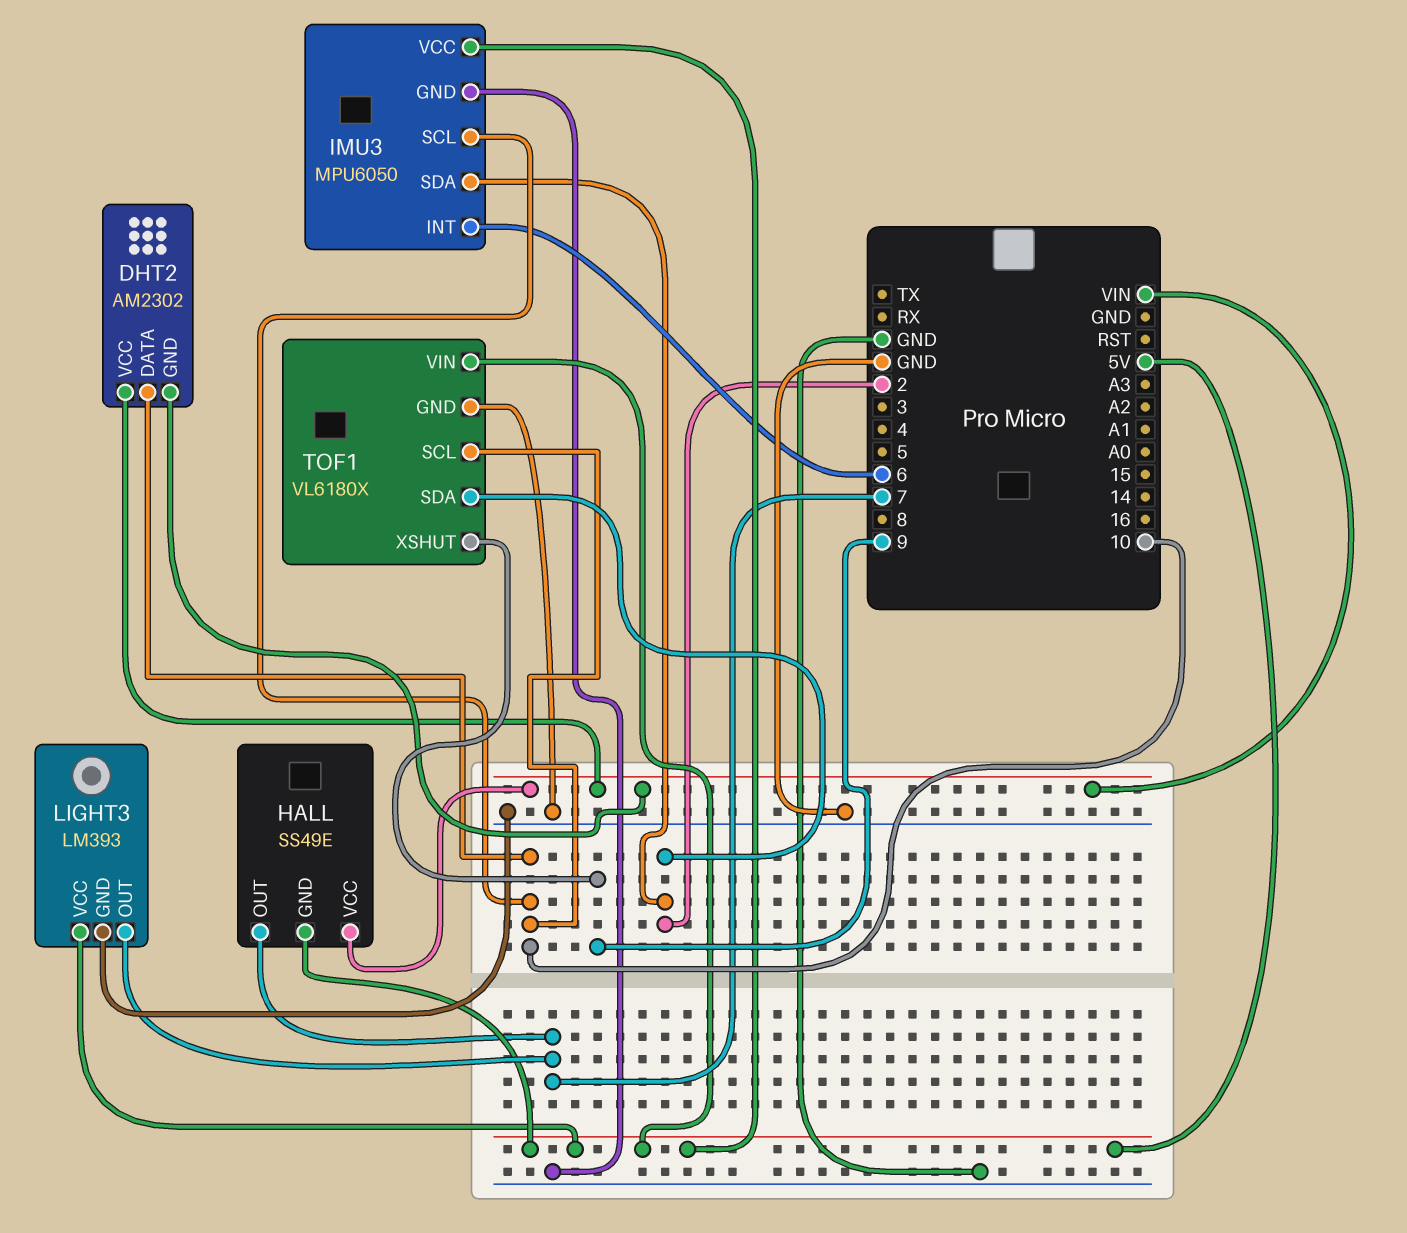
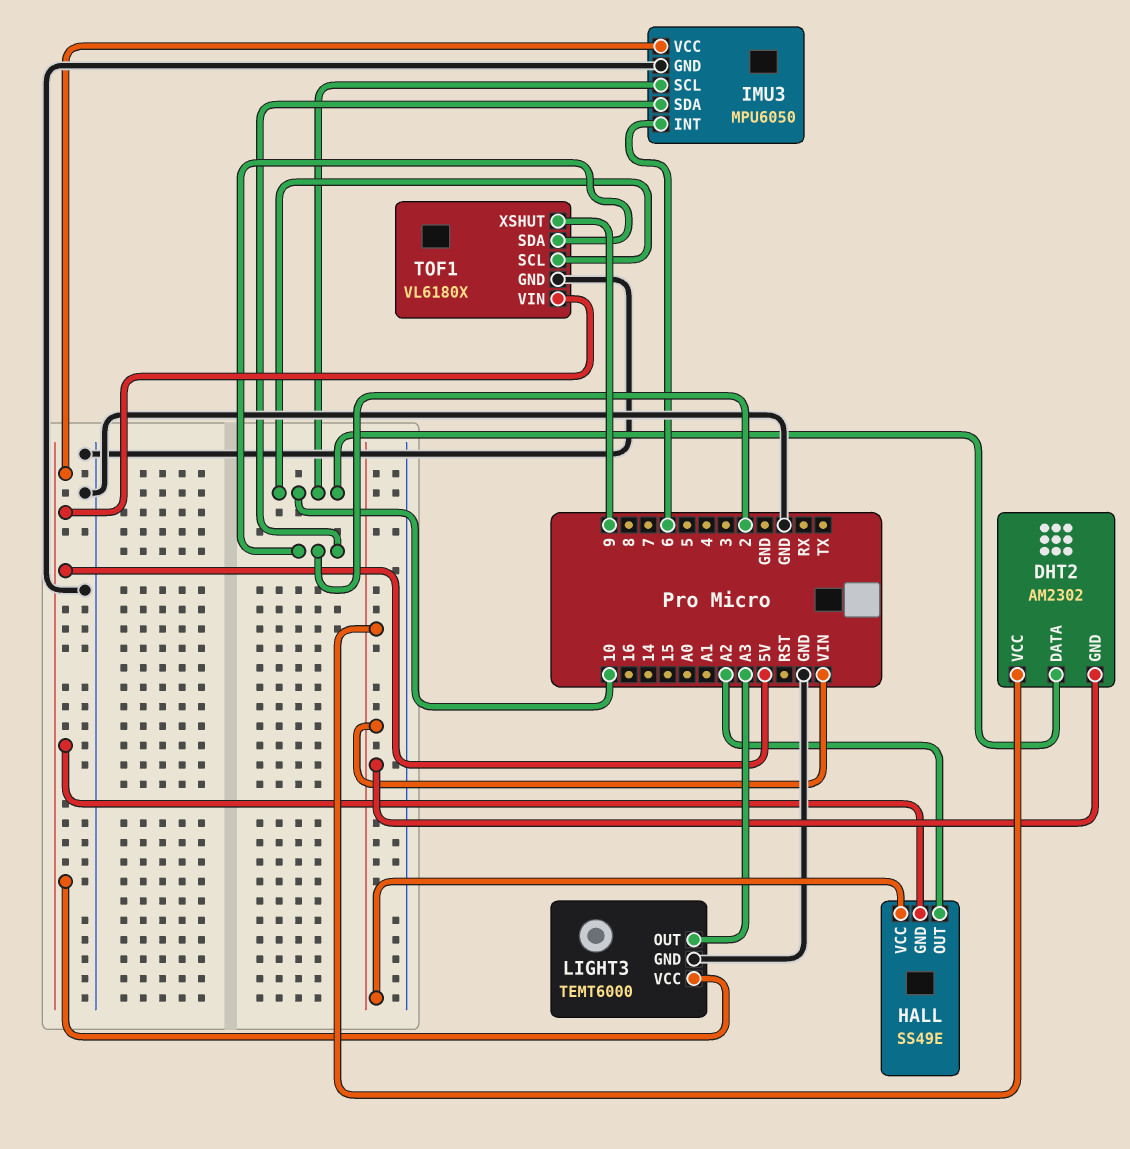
HALL pin OUT: 7 -> A2
LIGHT3: LM393 -> TEMT6000
LIGHT3 pin OUT: 7 -> A3

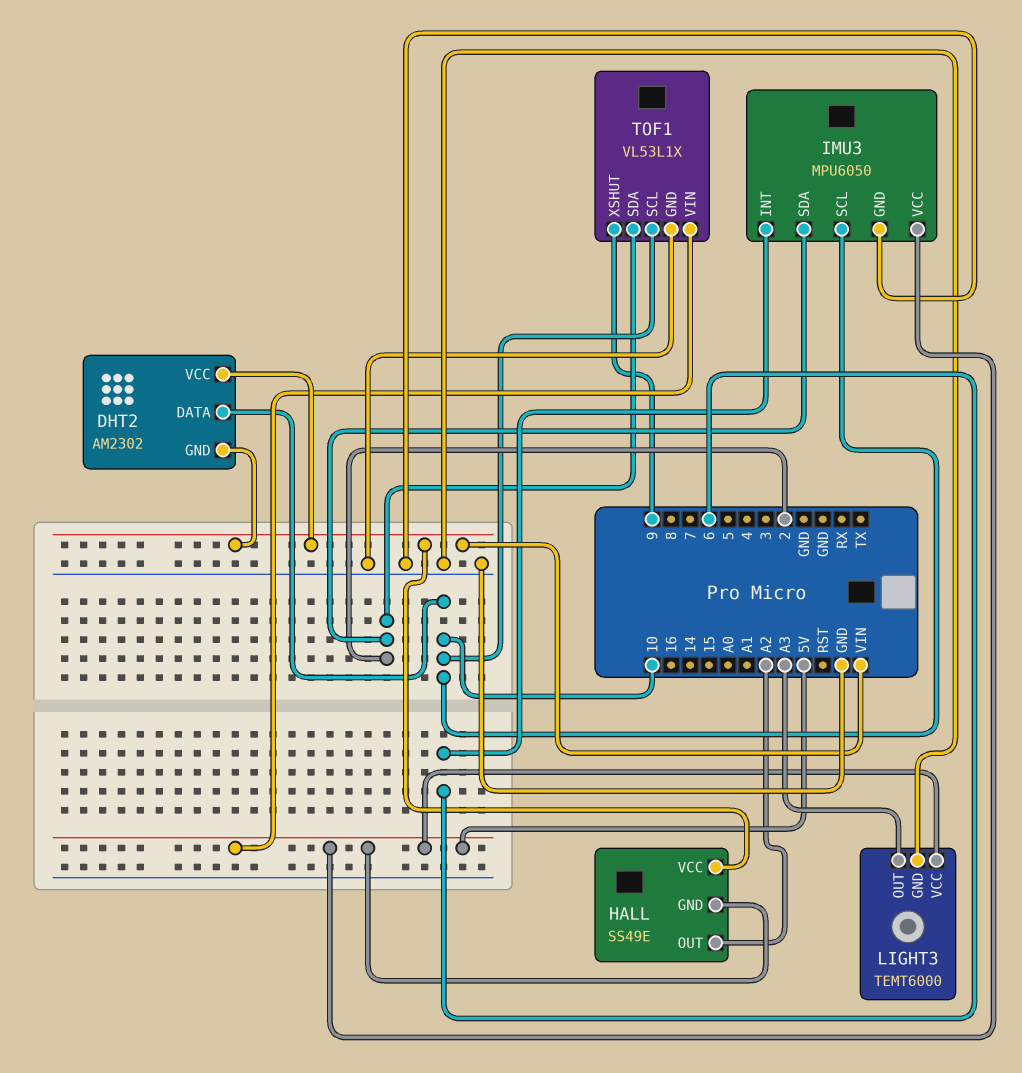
TOF1: VL6180X -> VL53L1X

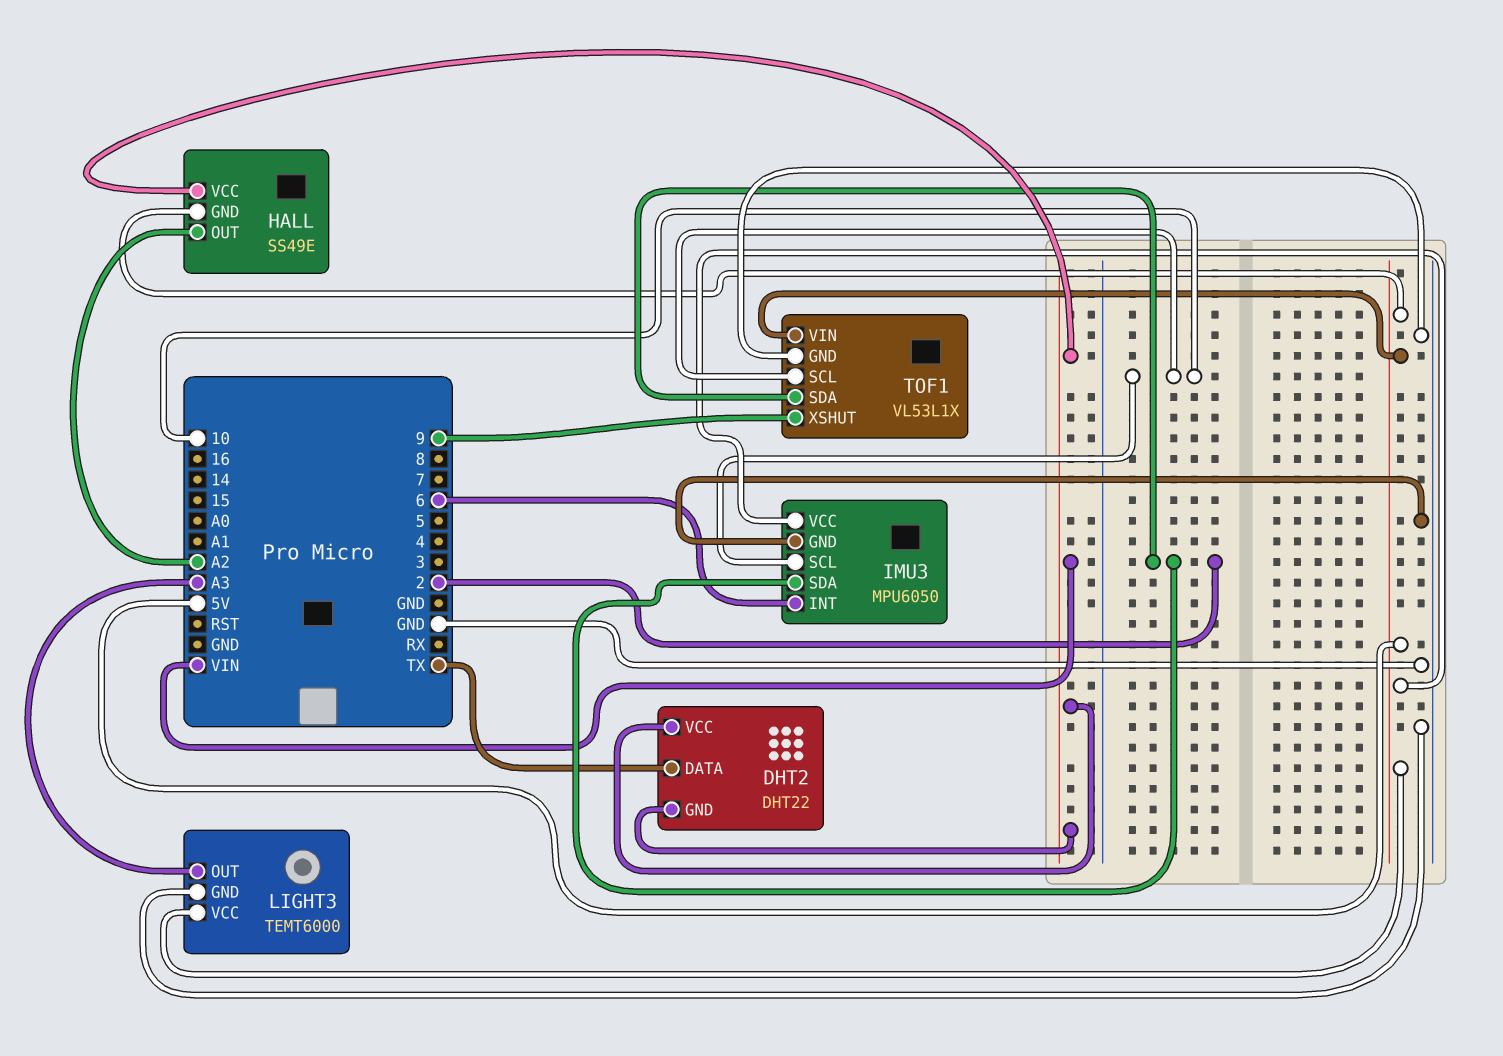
DHT2: AM2302 -> DHT22
DHT2 pin DATA: 10 -> TX

